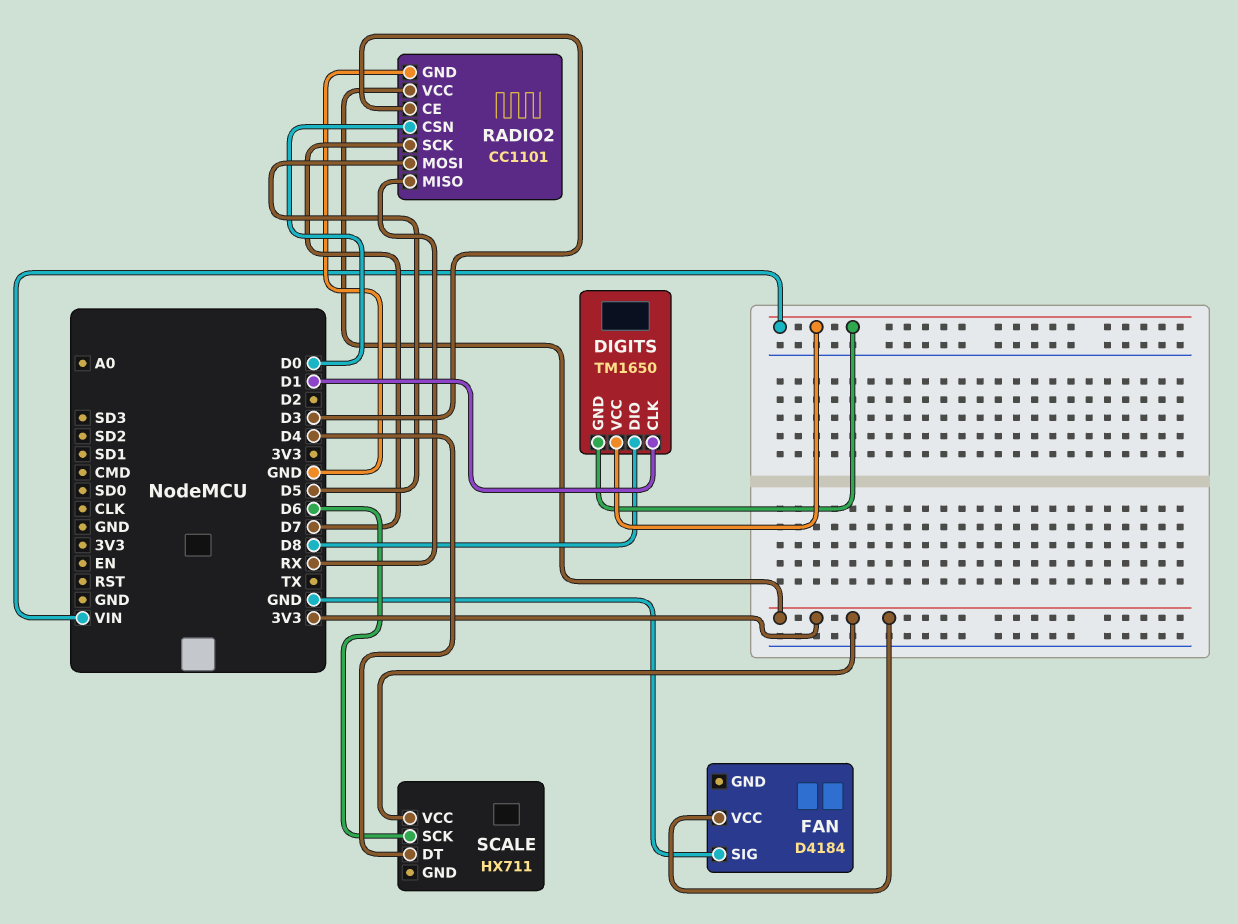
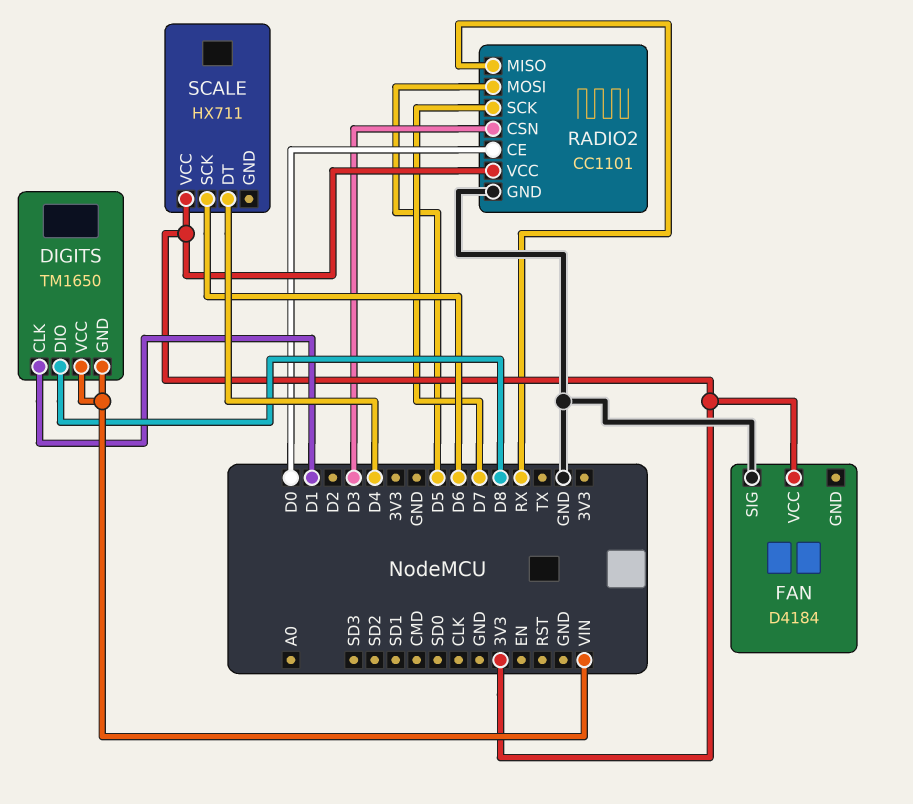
RADIO2 pin CE: D3 -> D0
RADIO2 pin CSN: D0 -> D3

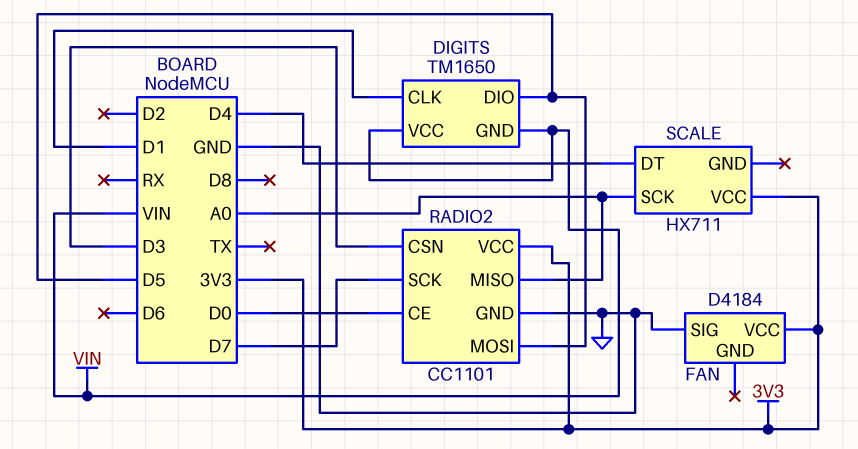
DIGITS pin DIO: D8 -> D5
RADIO2 pin MISO: RX -> A0
SCALE pin SCK: D6 -> A0

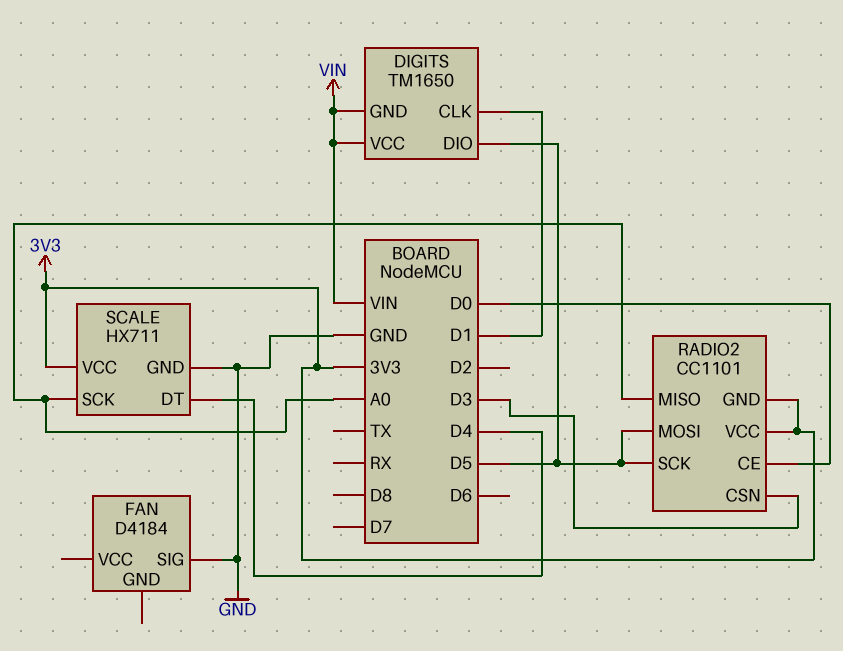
FAN pin VCC: 3V3 -> none
RADIO2 pin GND: GND -> 3V3
RADIO2 pin SCK: D7 -> D5
SCALE pin GND: none -> GND

